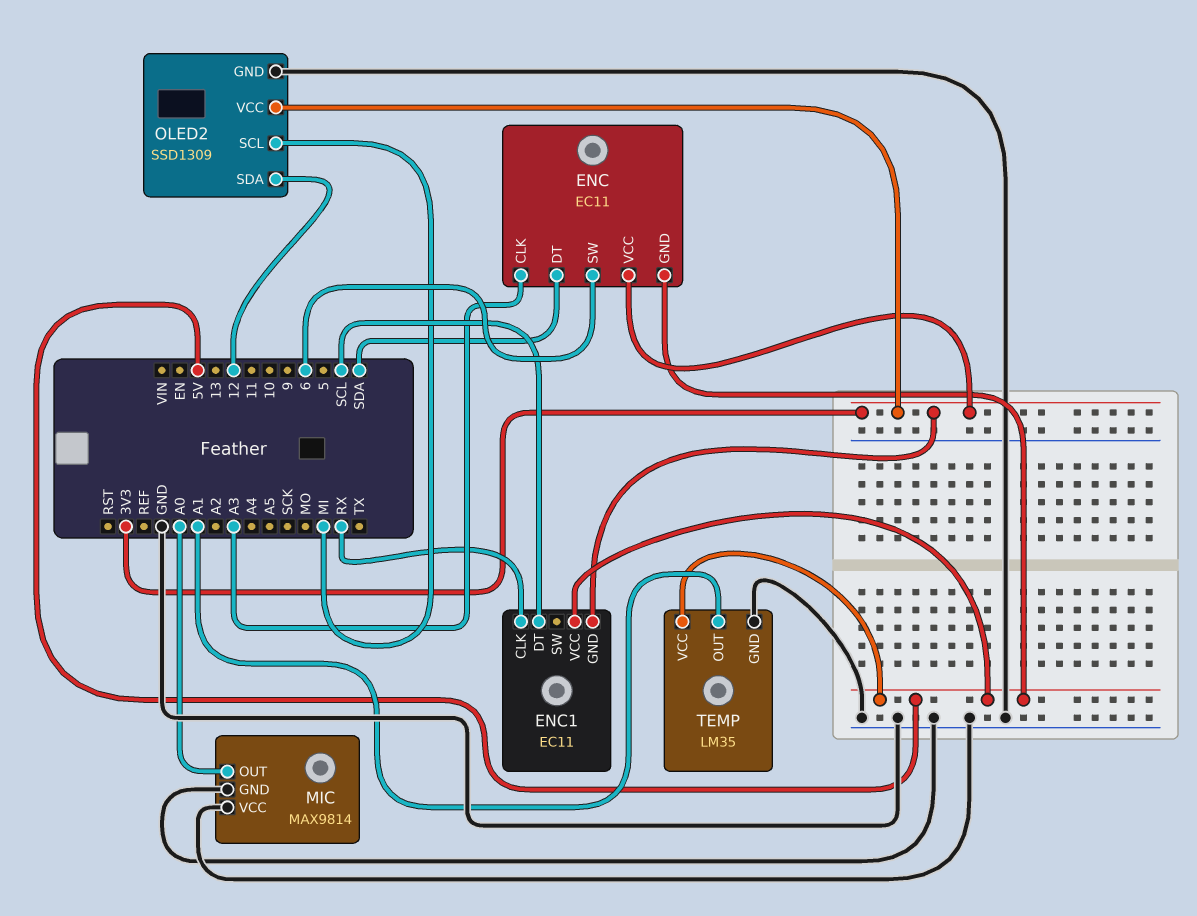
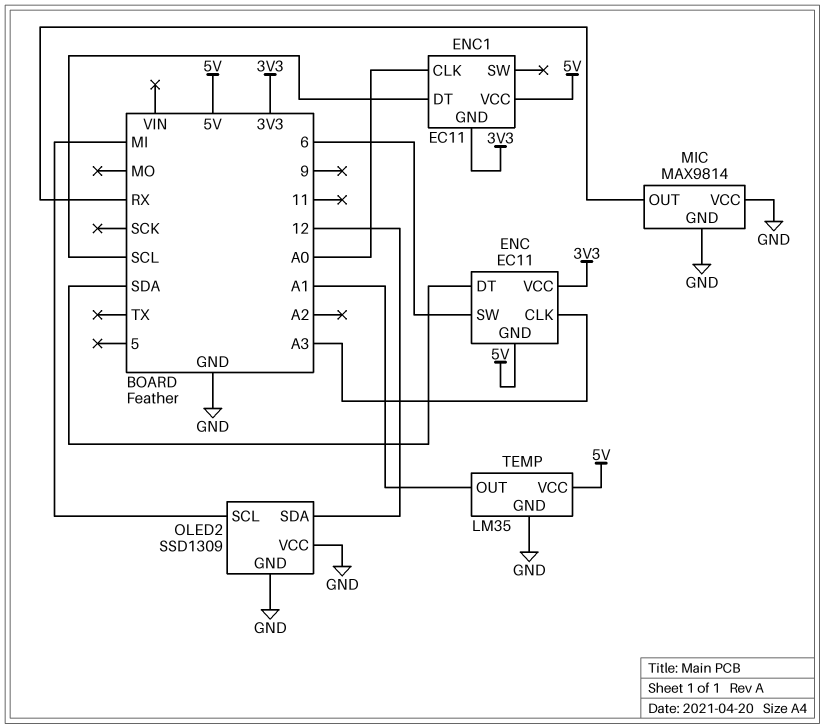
ENC1 pin CLK: RX -> A0
MIC pin OUT: A0 -> RX
OLED2 pin VCC: 3V3 -> GND

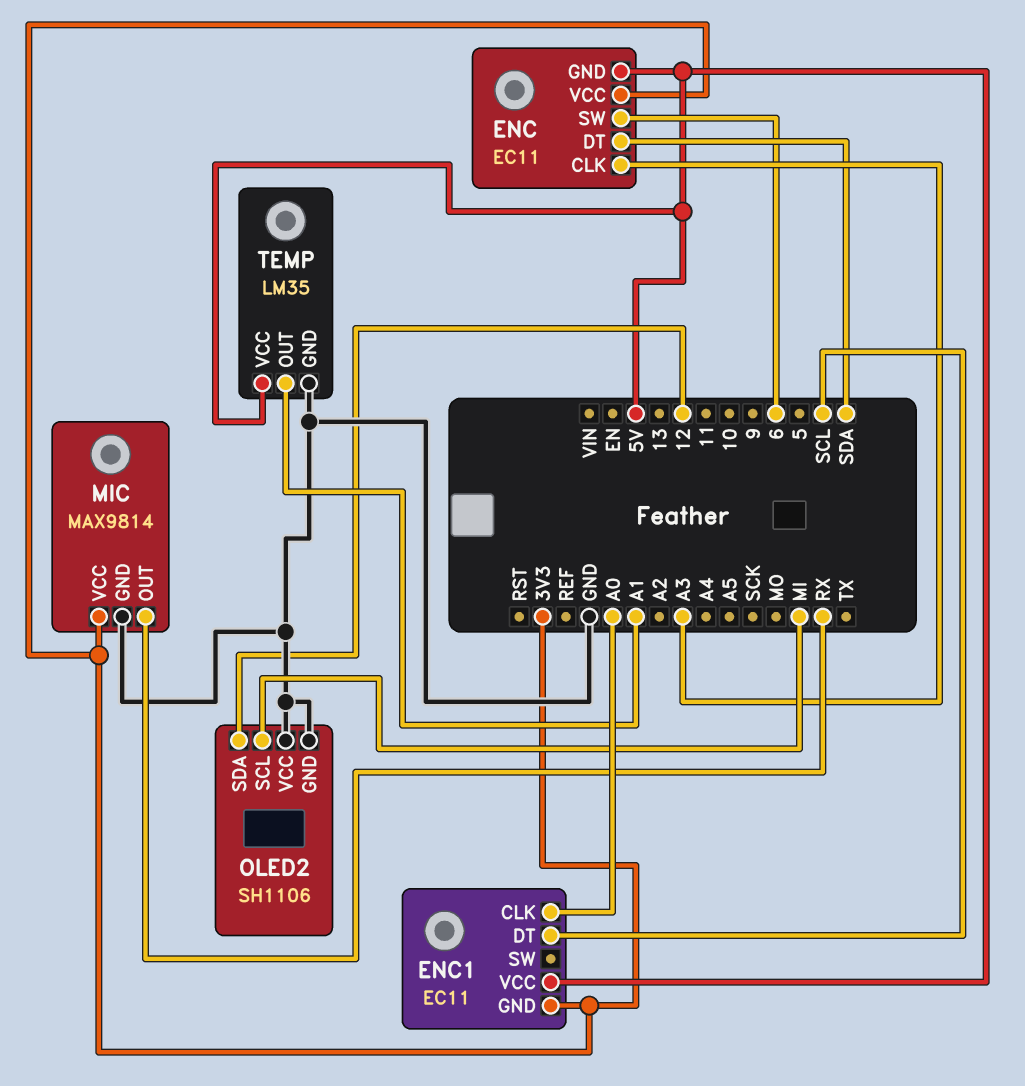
MIC pin VCC: GND -> 3V3
OLED2: SSD1309 -> SH1106

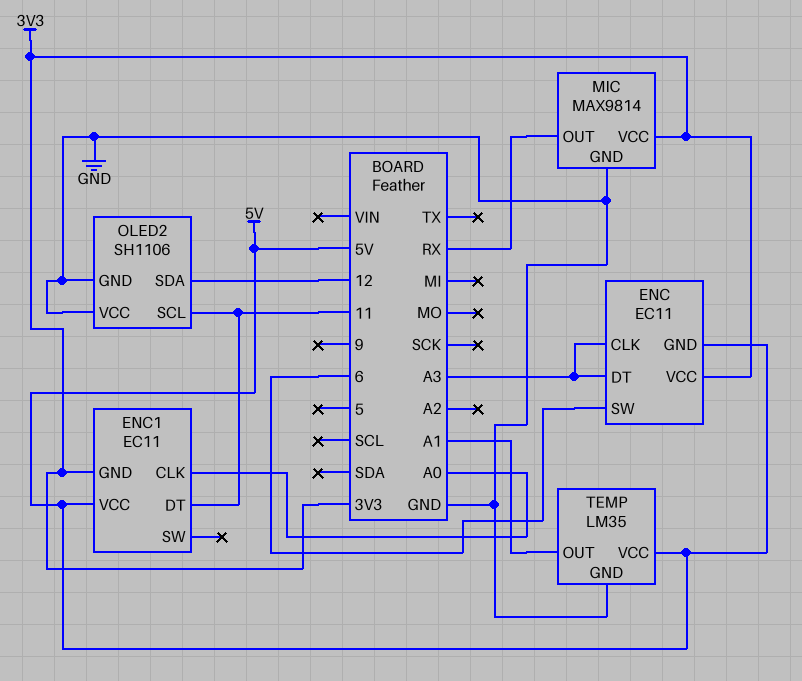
ENC pin DT: SDA -> A3
ENC1 pin DT: SCL -> 11
OLED2 pin SCL: MI -> 11

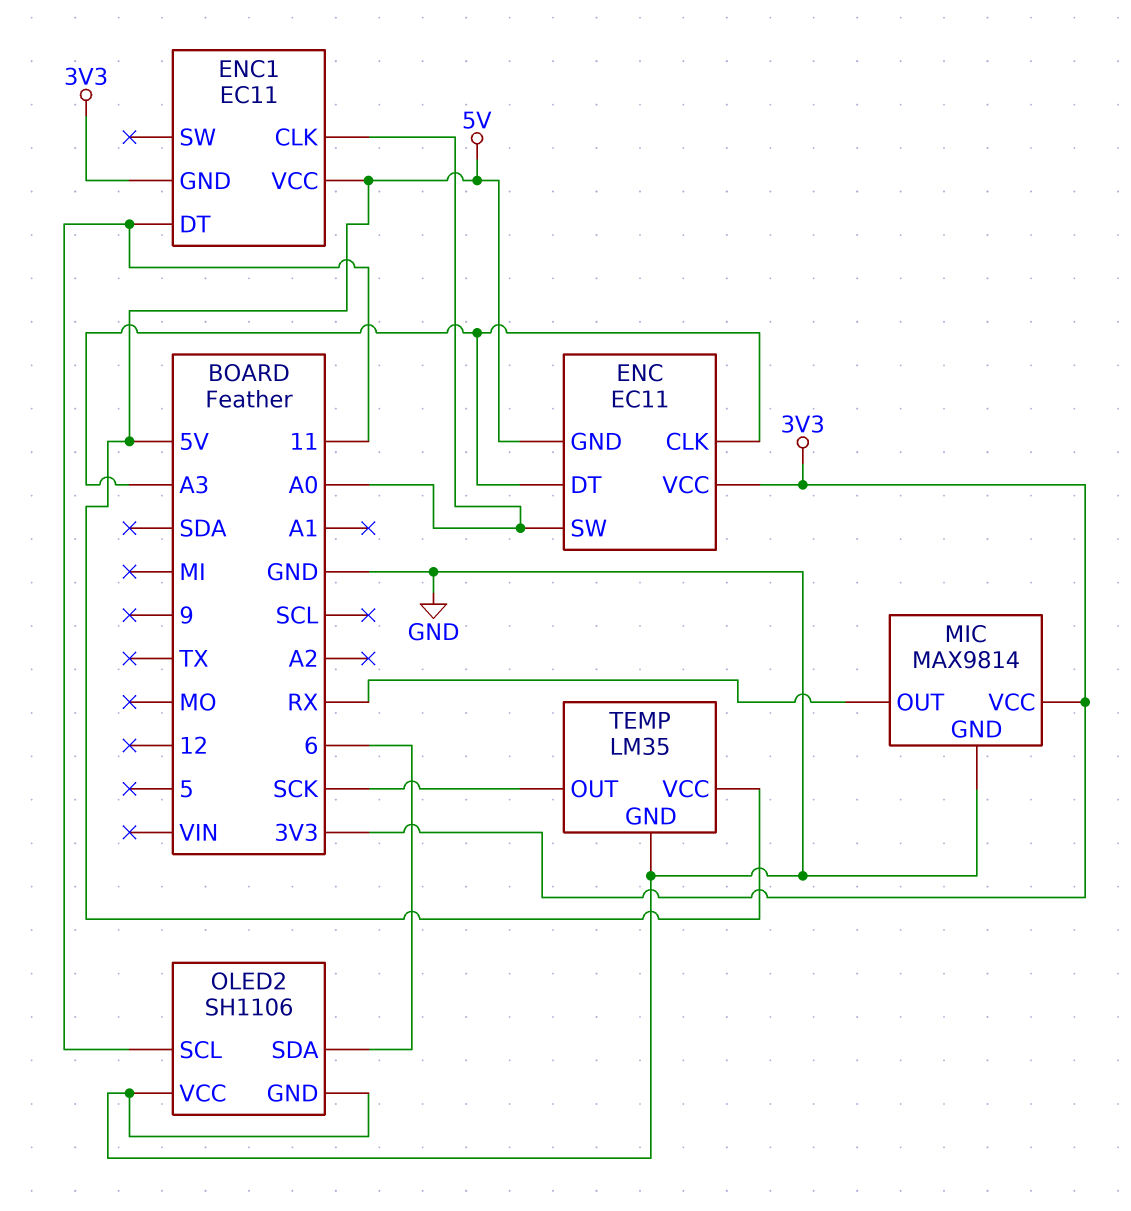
ENC pin SW: 6 -> A0
OLED2 pin SDA: 12 -> 6
TEMP pin OUT: A1 -> SCK

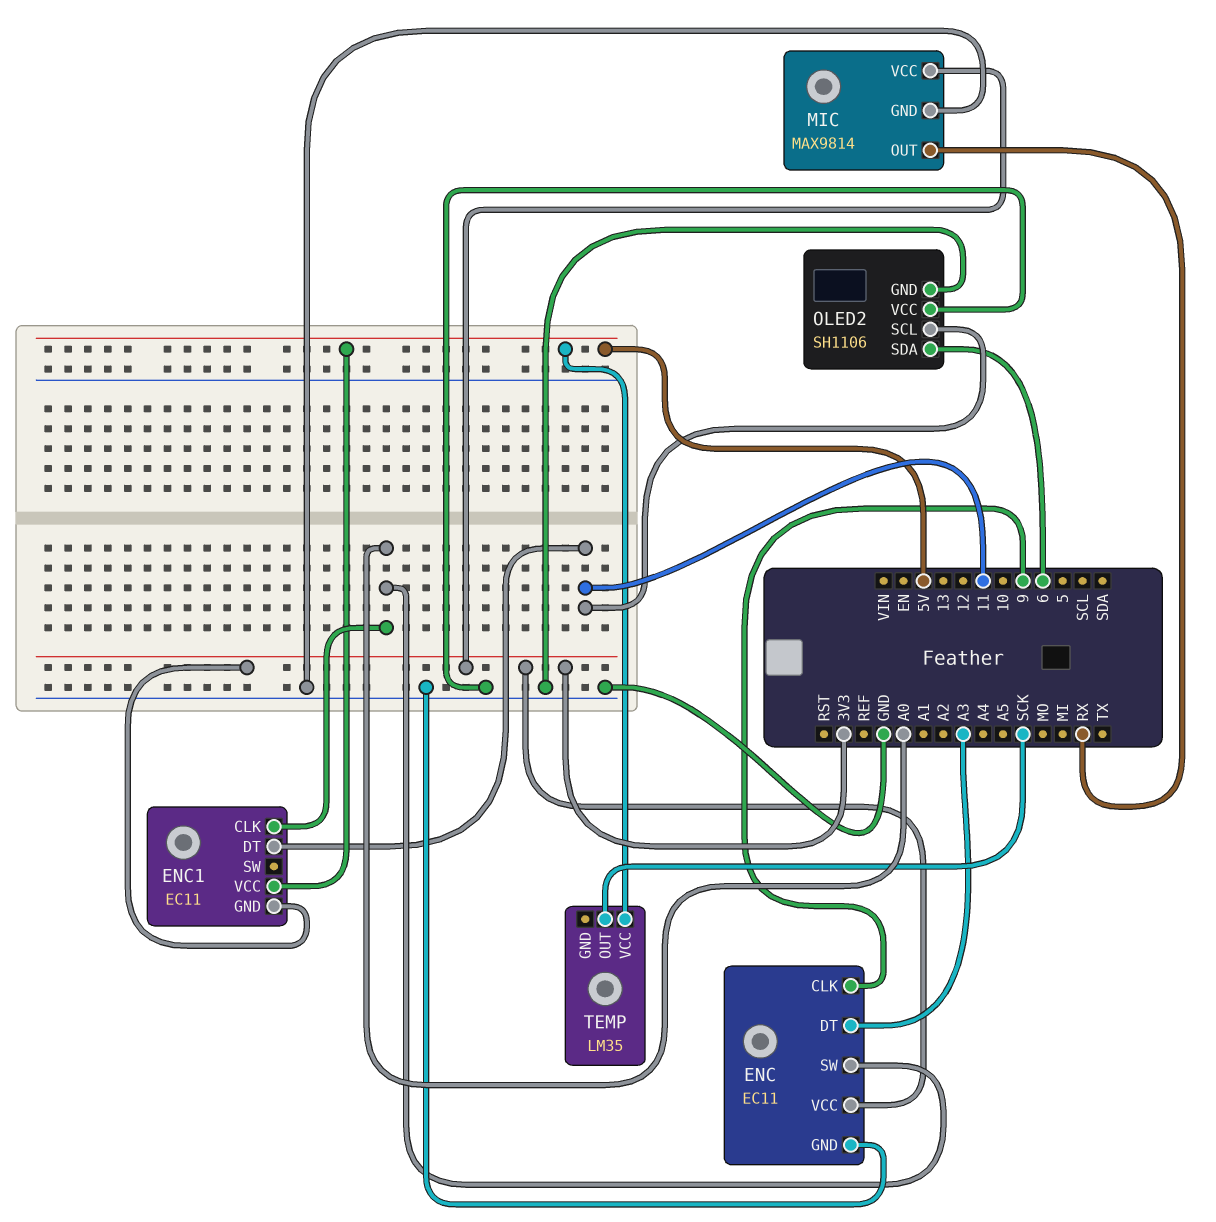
ENC pin CLK: A3 -> 9
ENC pin GND: 5V -> GND
TEMP pin GND: GND -> none

